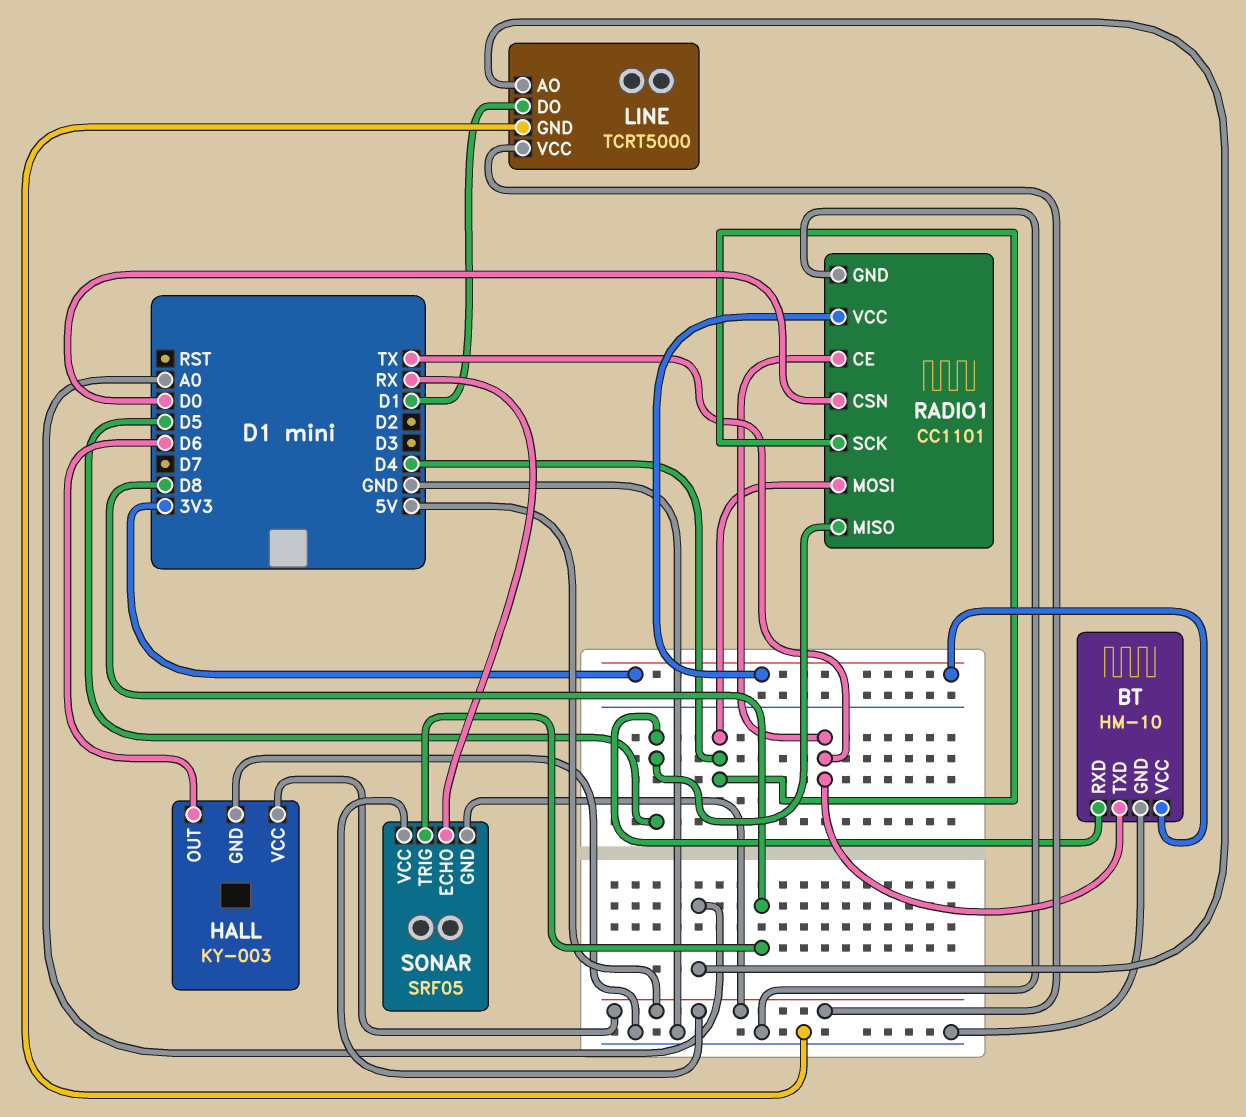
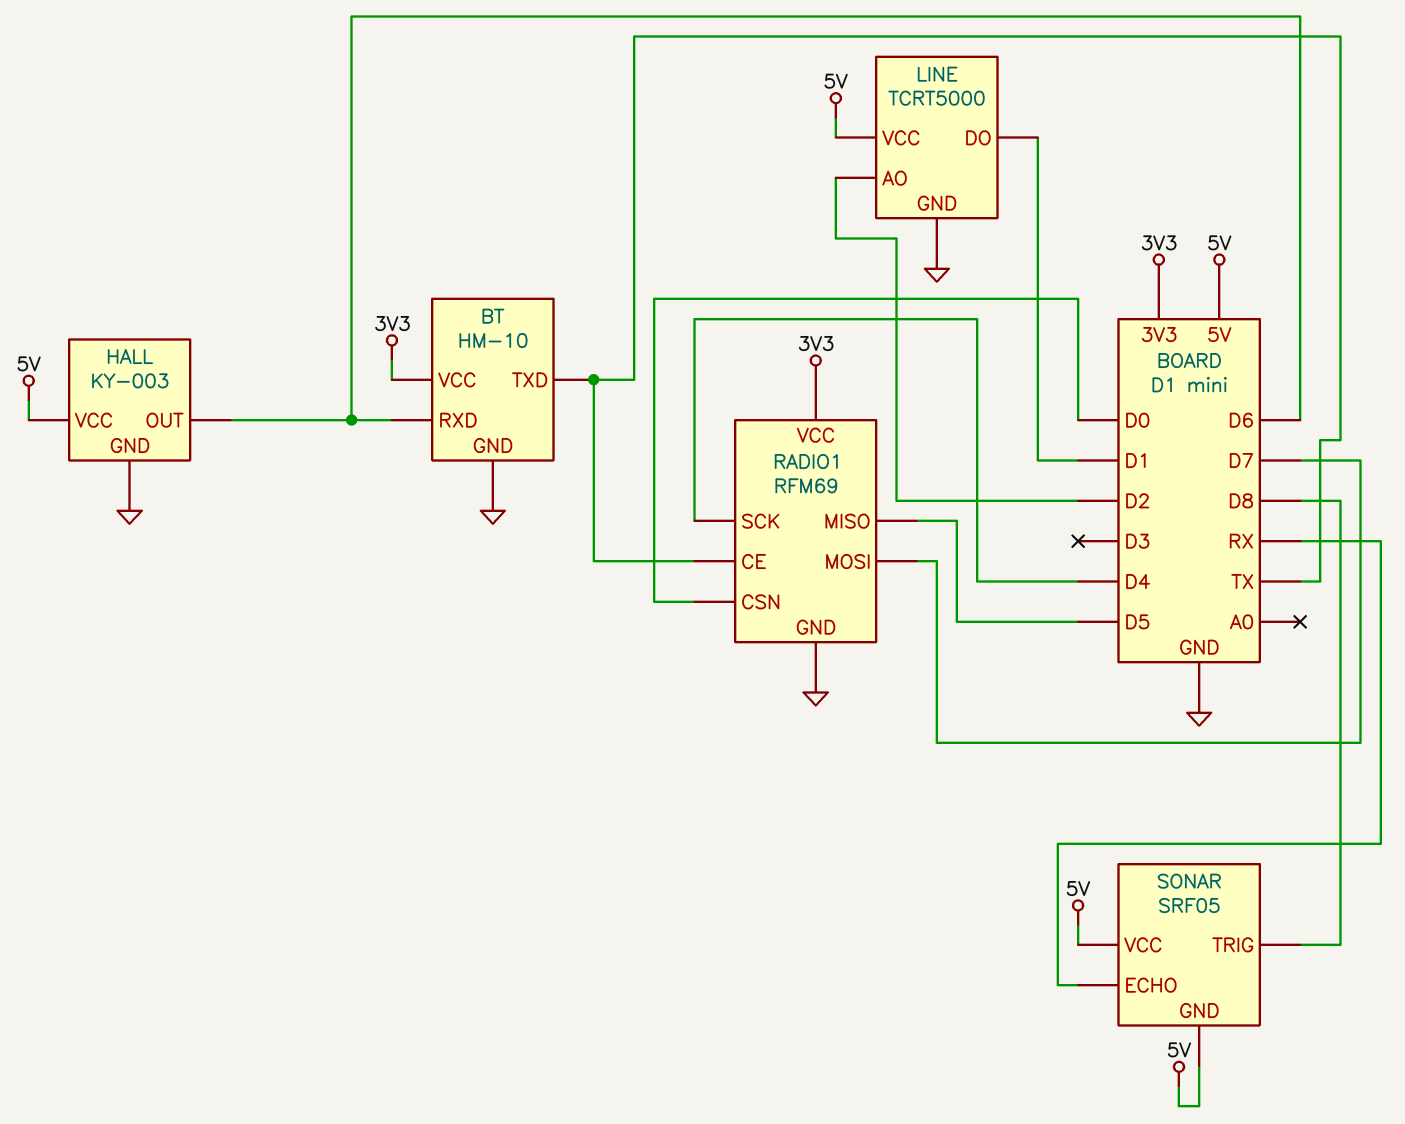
BT pin RXD: D5 -> D6
LINE pin AO: A0 -> D2
RADIO1: CC1101 -> RFM69
RADIO1 pin MOSI: D4 -> D7

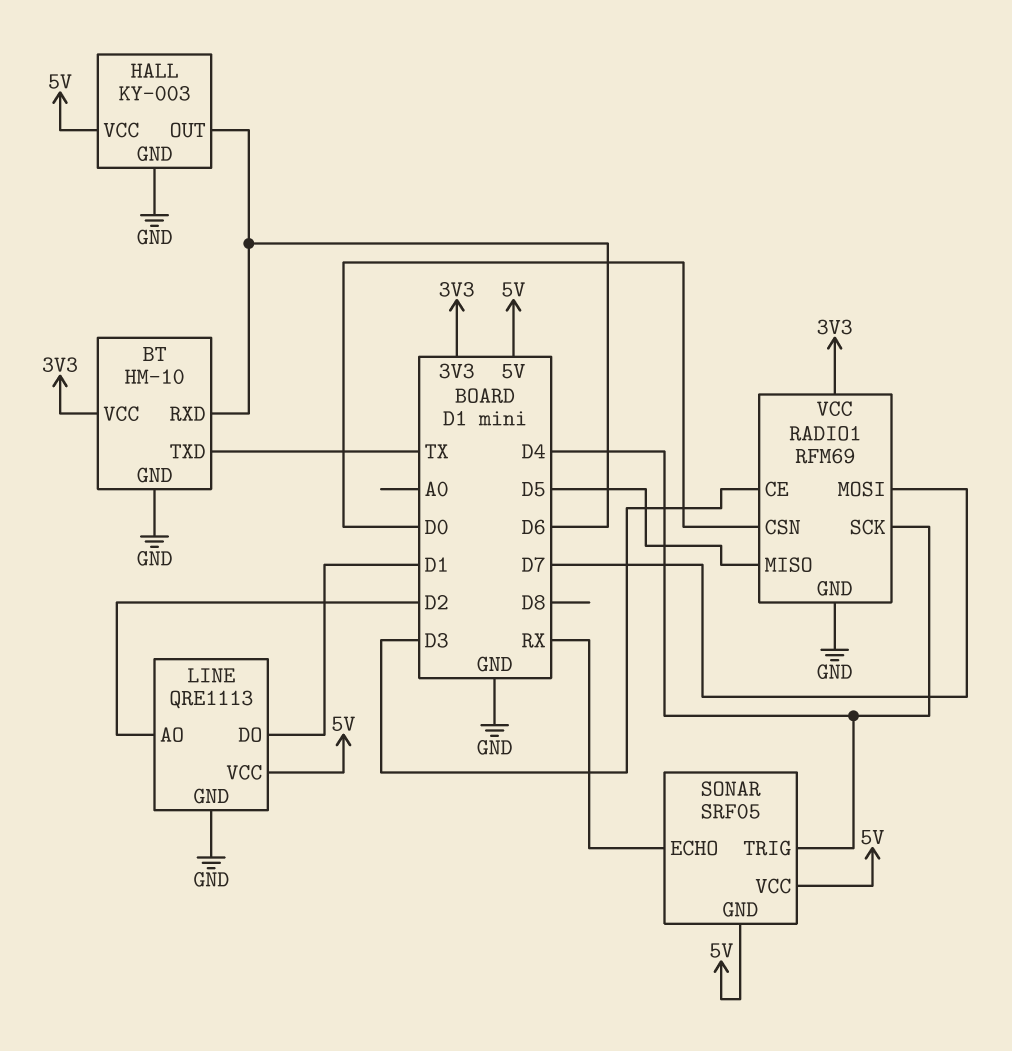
LINE: TCRT5000 -> QRE1113
RADIO1 pin CE: TX -> D3
SONAR pin TRIG: D8 -> D4

